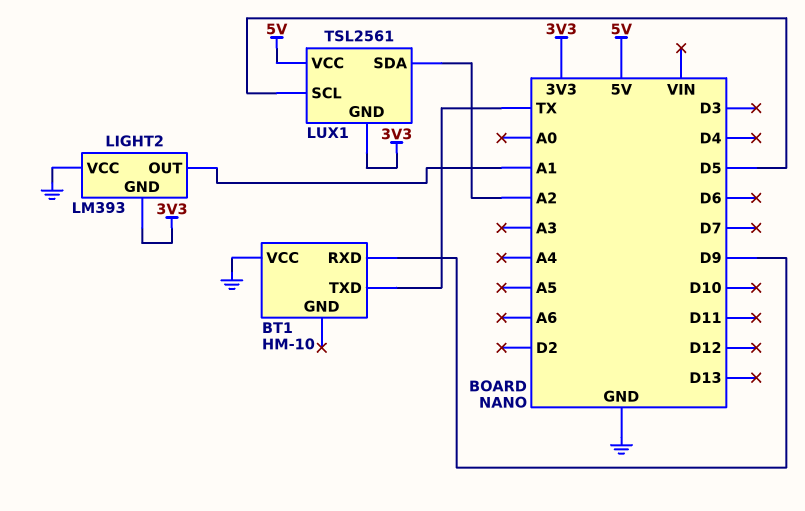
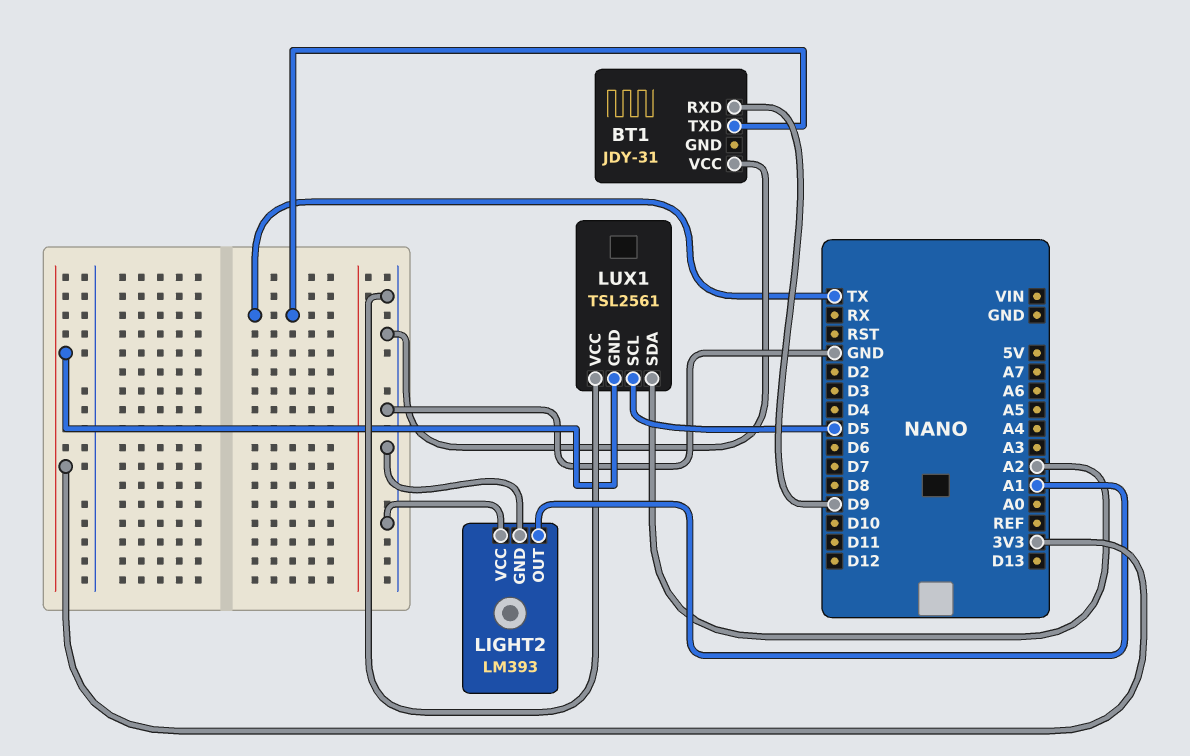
BT1: HM-10 -> JDY-31
LIGHT2 pin GND: 3V3 -> GND
LUX1 pin VCC: 5V -> GND

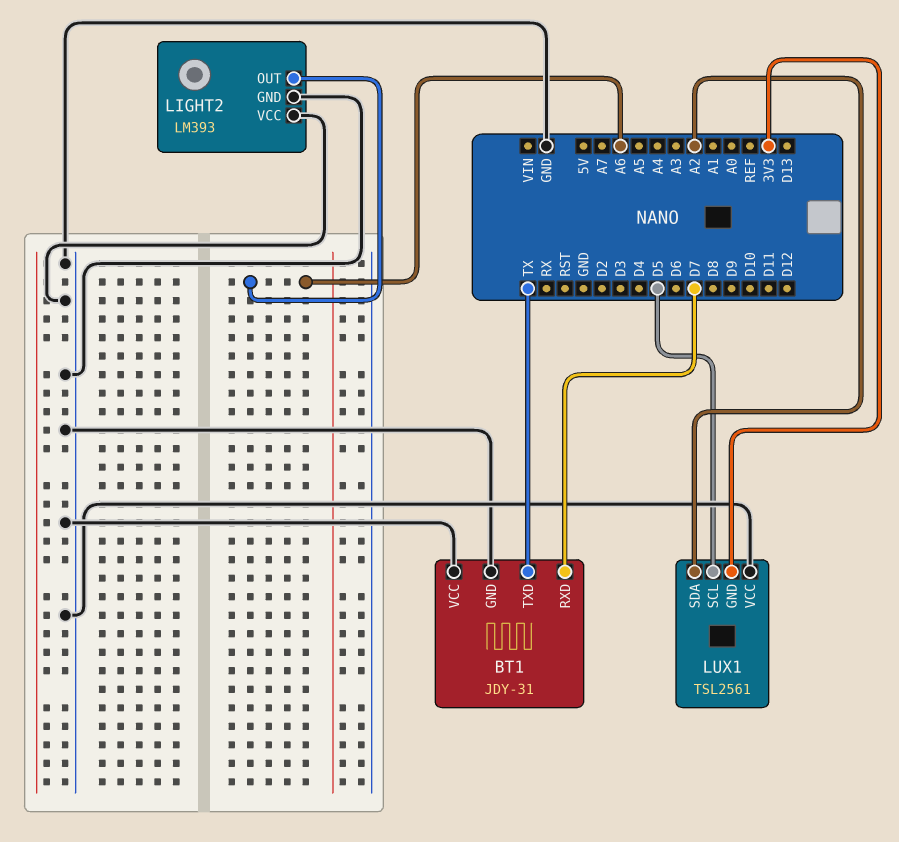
BT1 pin GND: none -> GND
BT1 pin RXD: D9 -> D7
LIGHT2 pin OUT: A1 -> A6

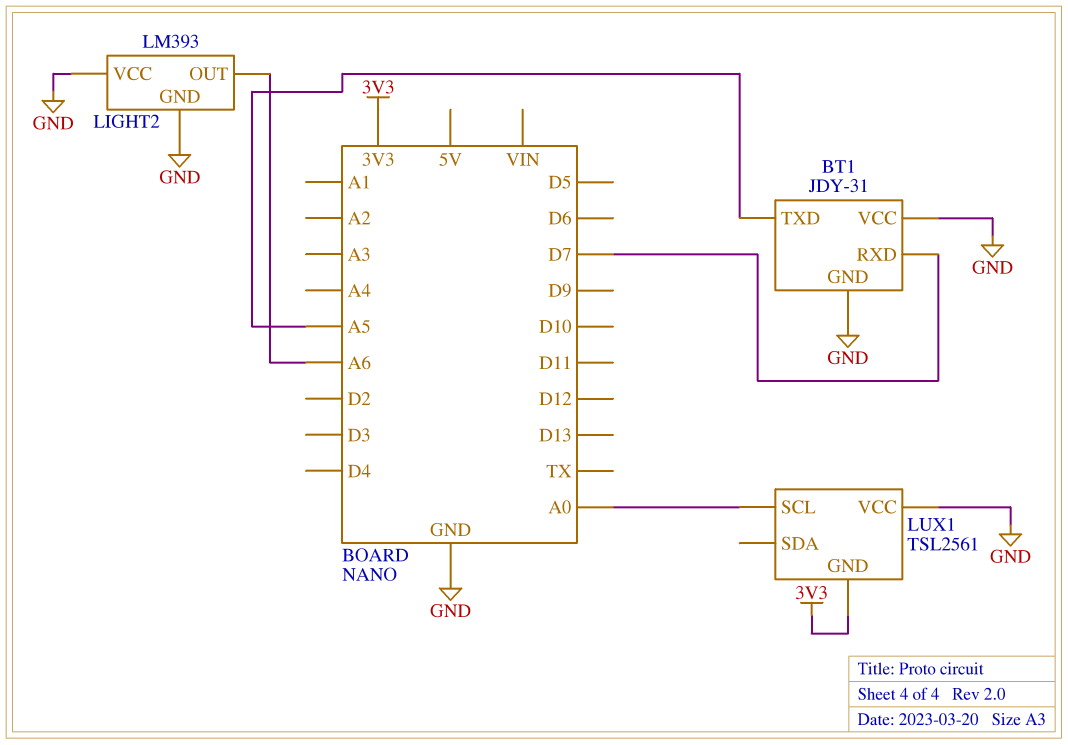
BT1 pin TXD: TX -> A5
LUX1 pin SCL: D5 -> A0
LUX1 pin SDA: A2 -> none

